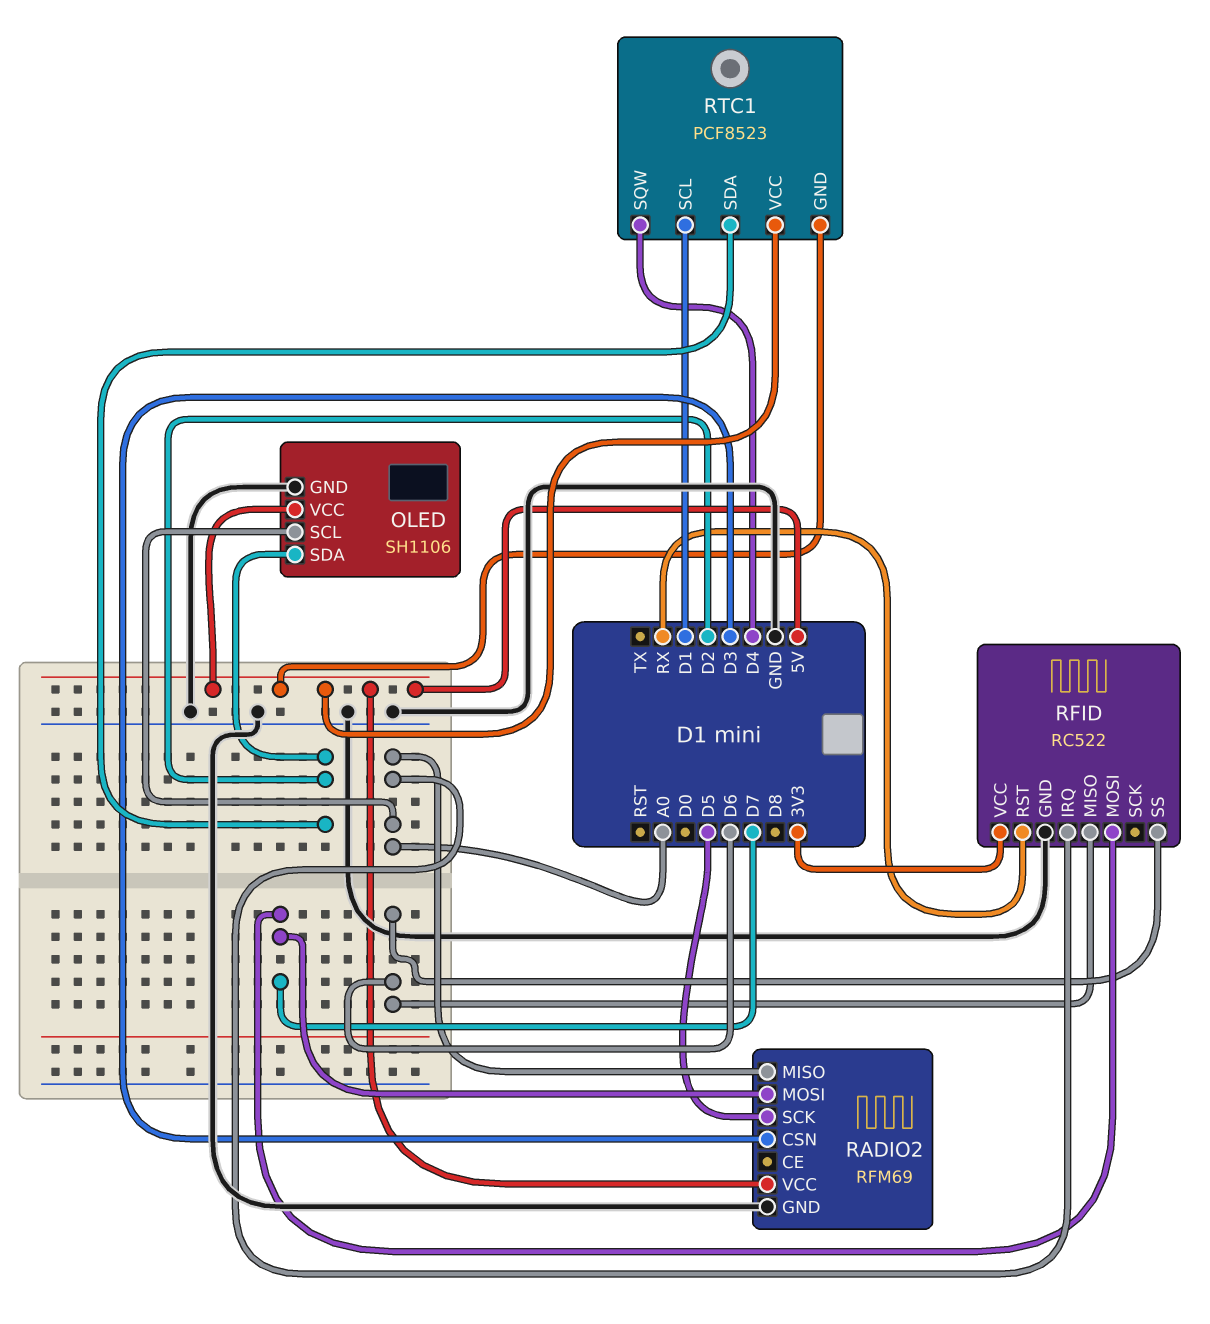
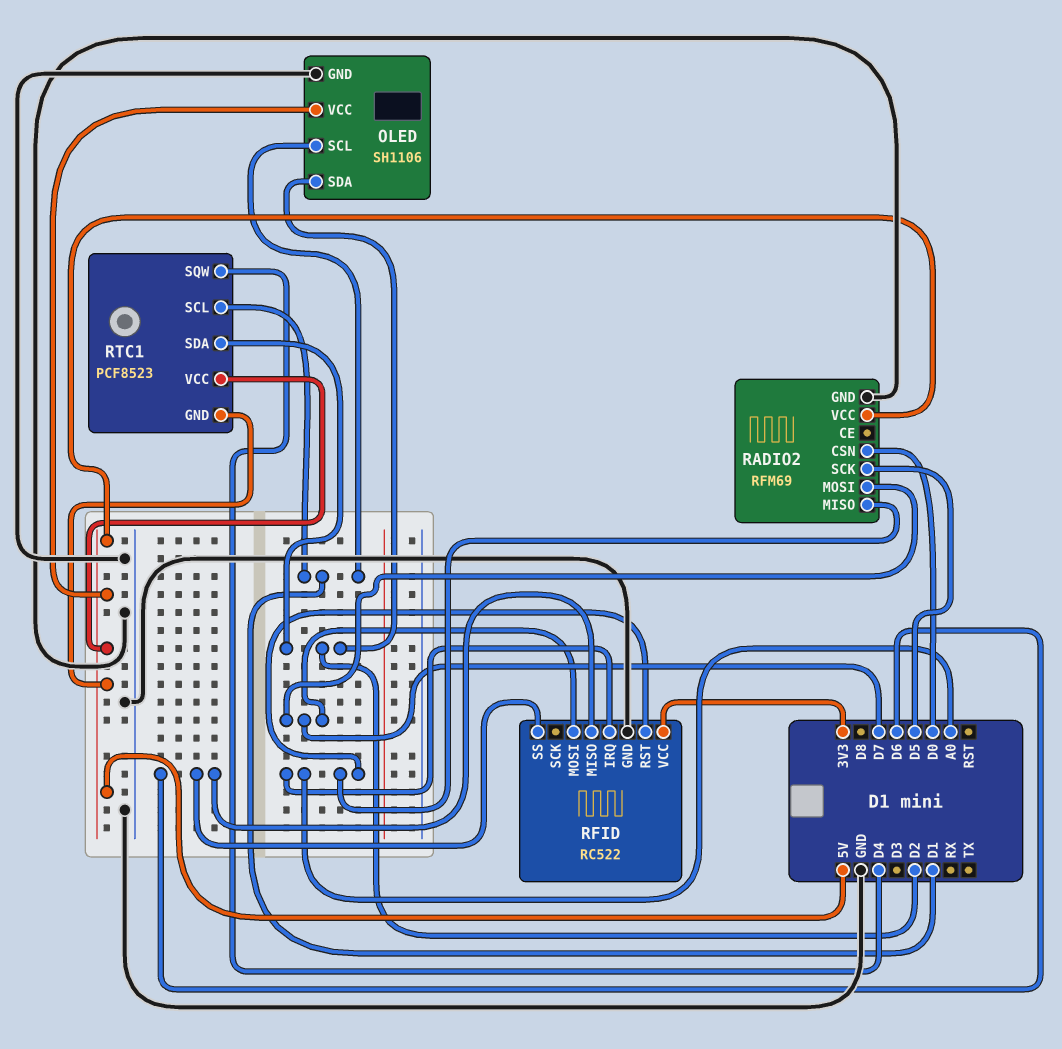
OLED pin SCL: A0 -> D1
RADIO2 pin CSN: D3 -> D0
RFID pin RST: RX -> A0

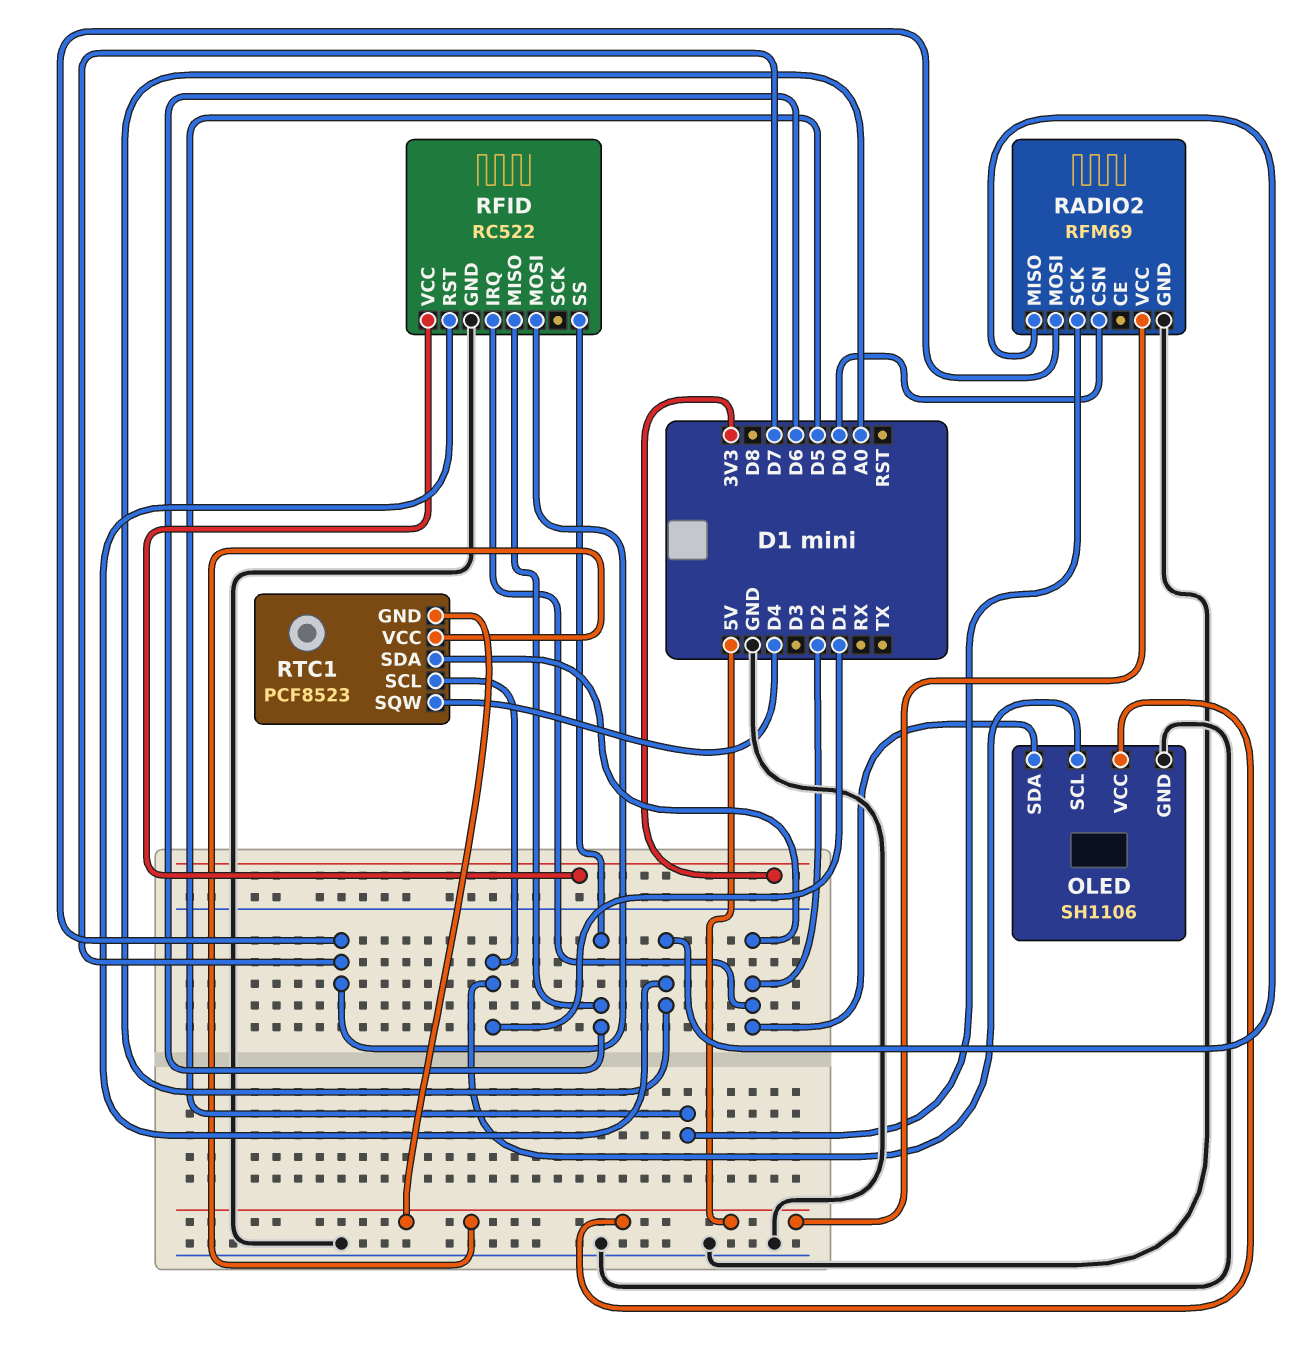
RFID pin IRQ: A0 -> D2

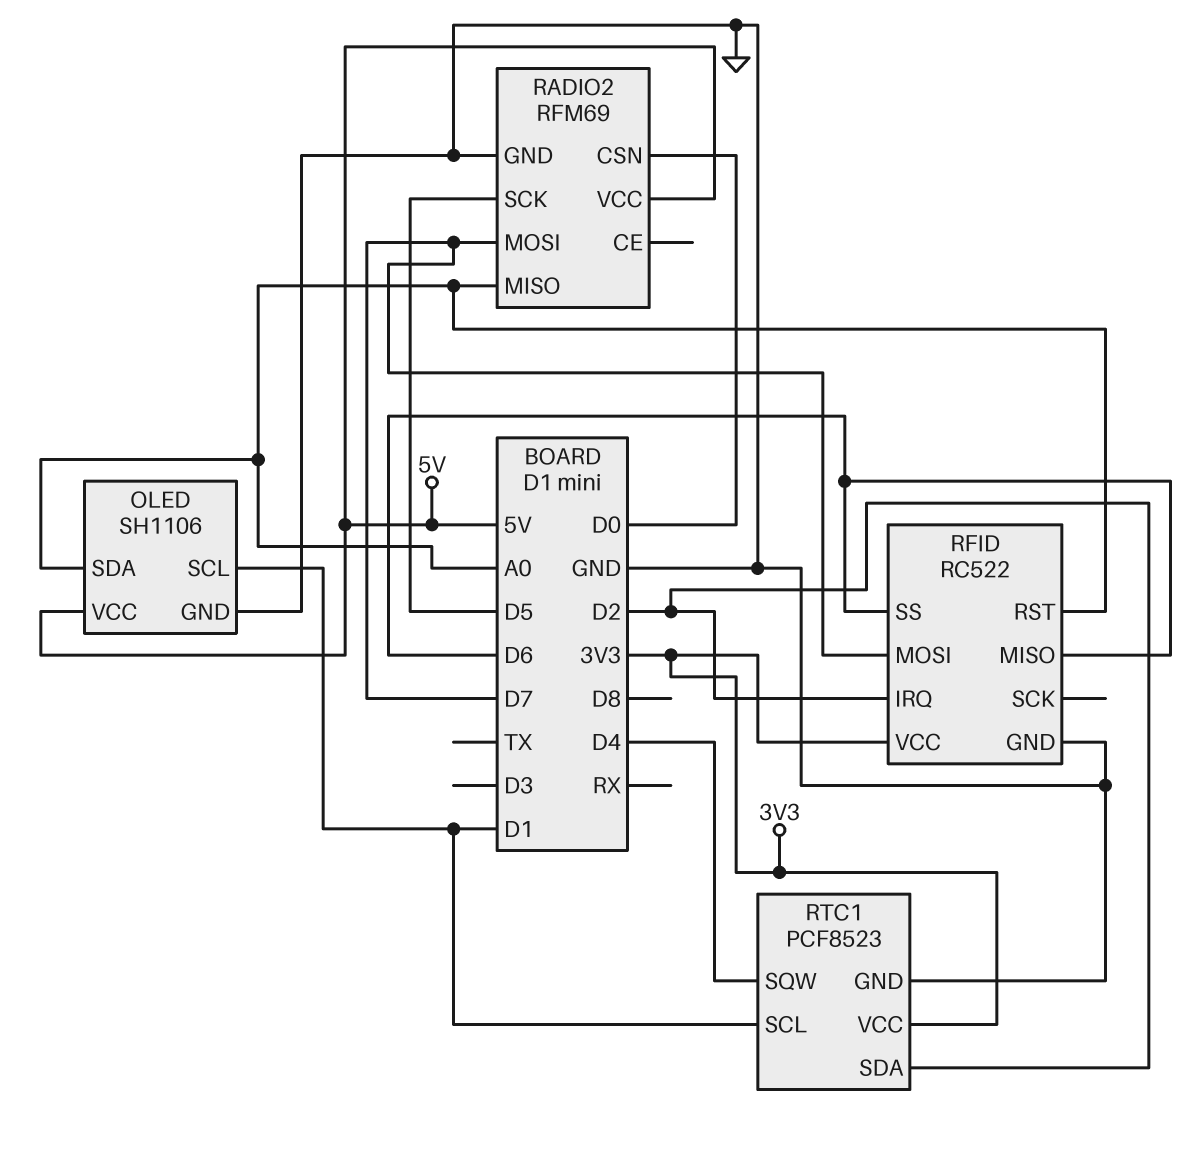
OLED pin SDA: D2 -> A0
RTC1 pin GND: 5V -> GND
RTC1 pin VCC: 5V -> 3V3

